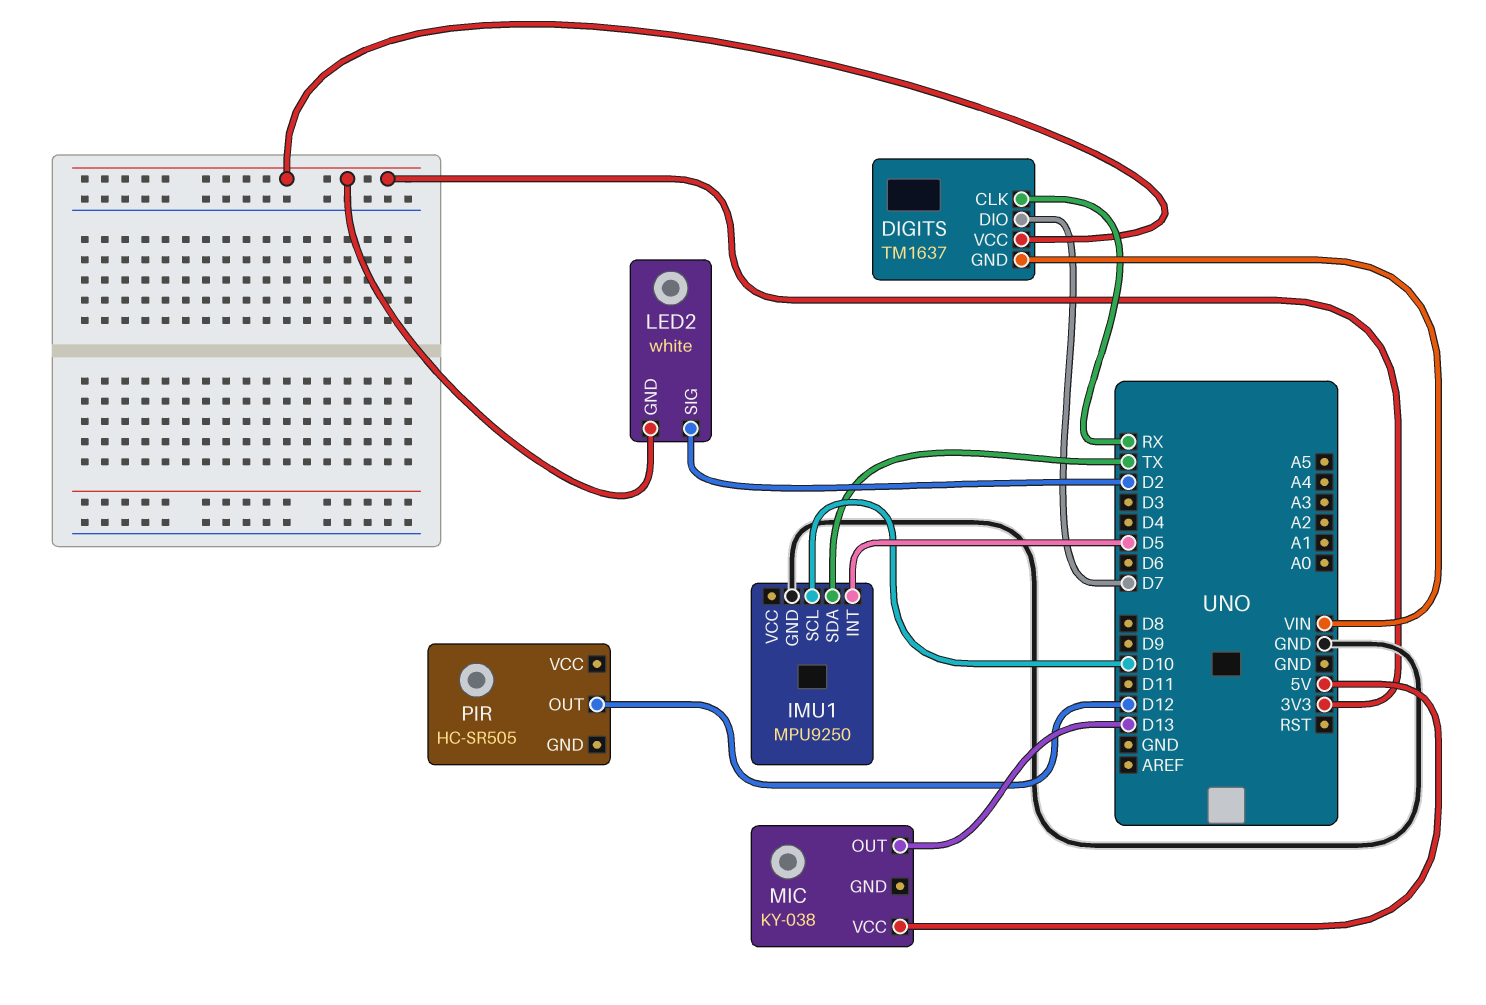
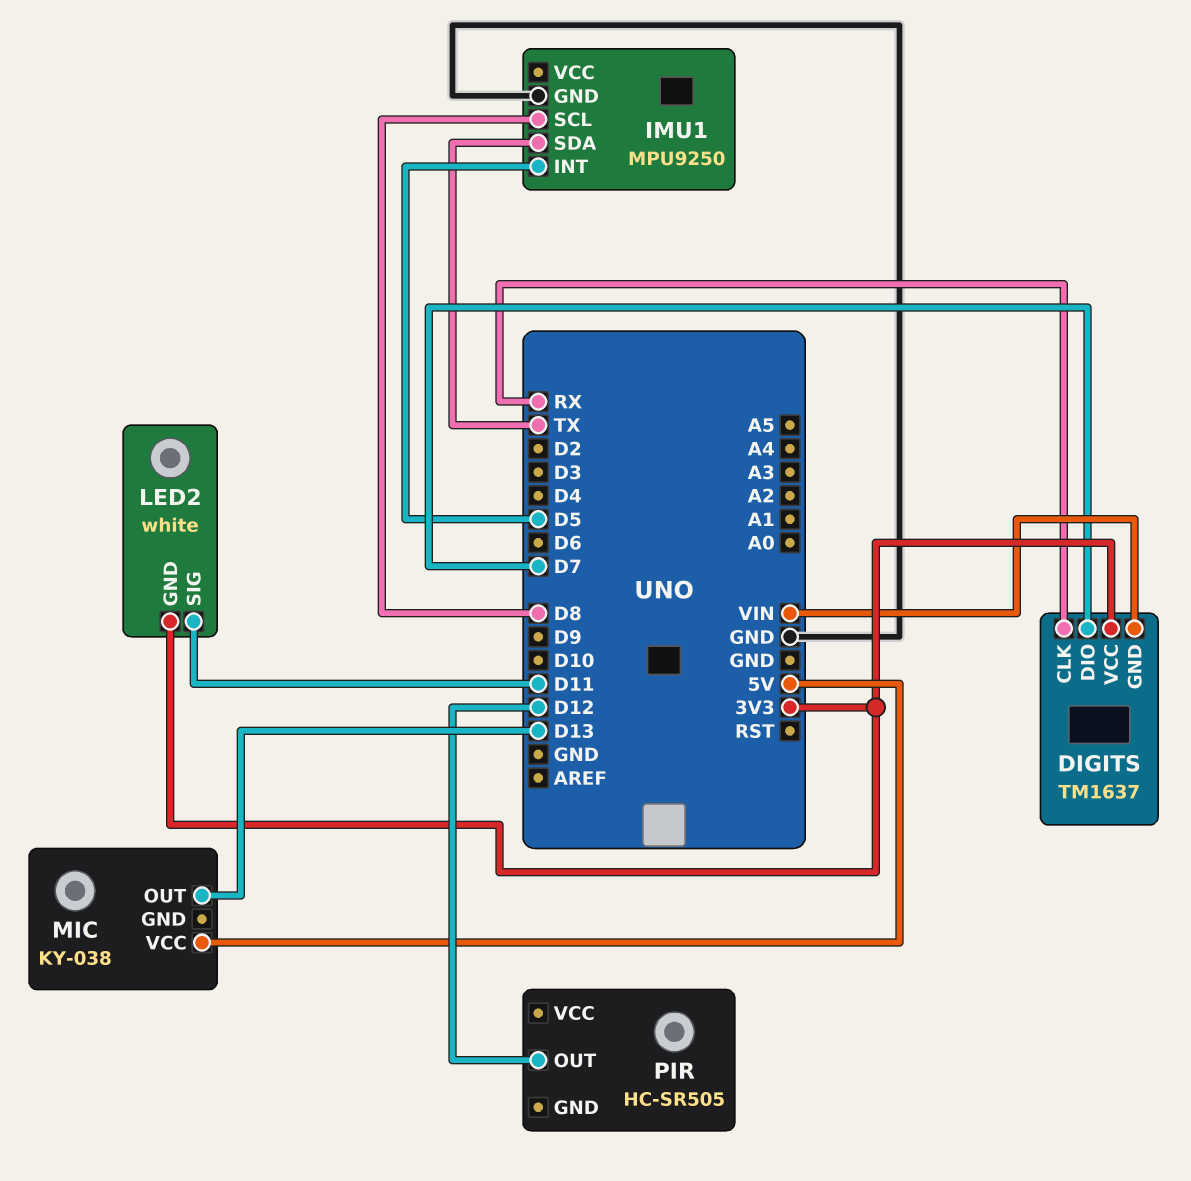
IMU1 pin SCL: D10 -> D8
LED2 pin SIG: D2 -> D11

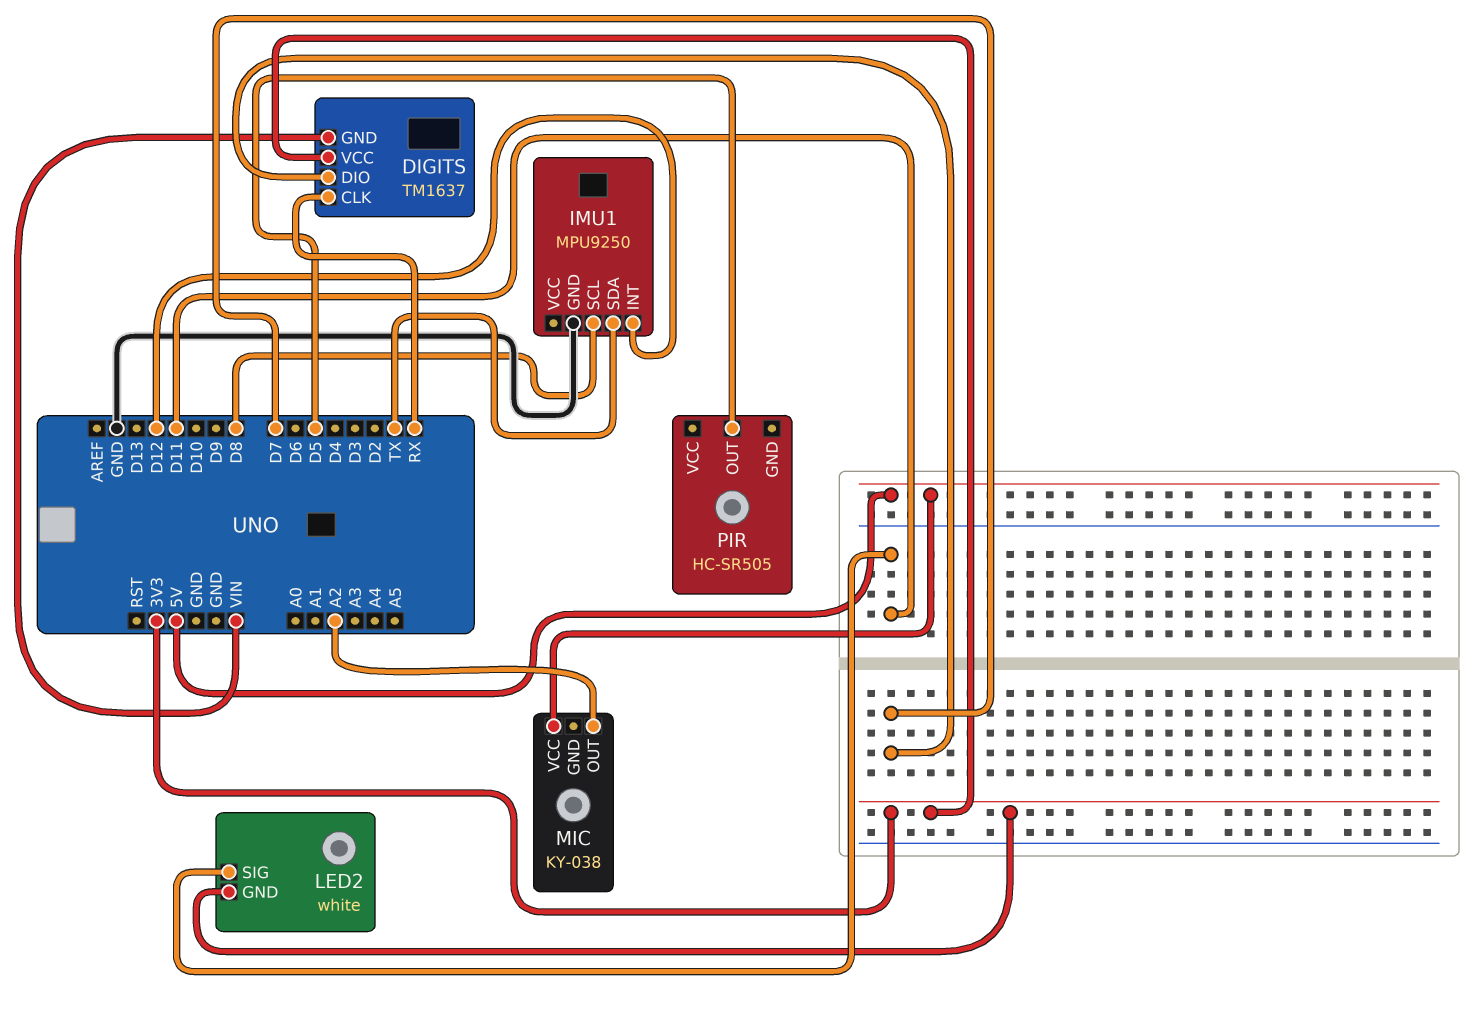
IMU1 pin INT: D5 -> D12
MIC pin OUT: D13 -> A2
PIR pin OUT: D12 -> D5

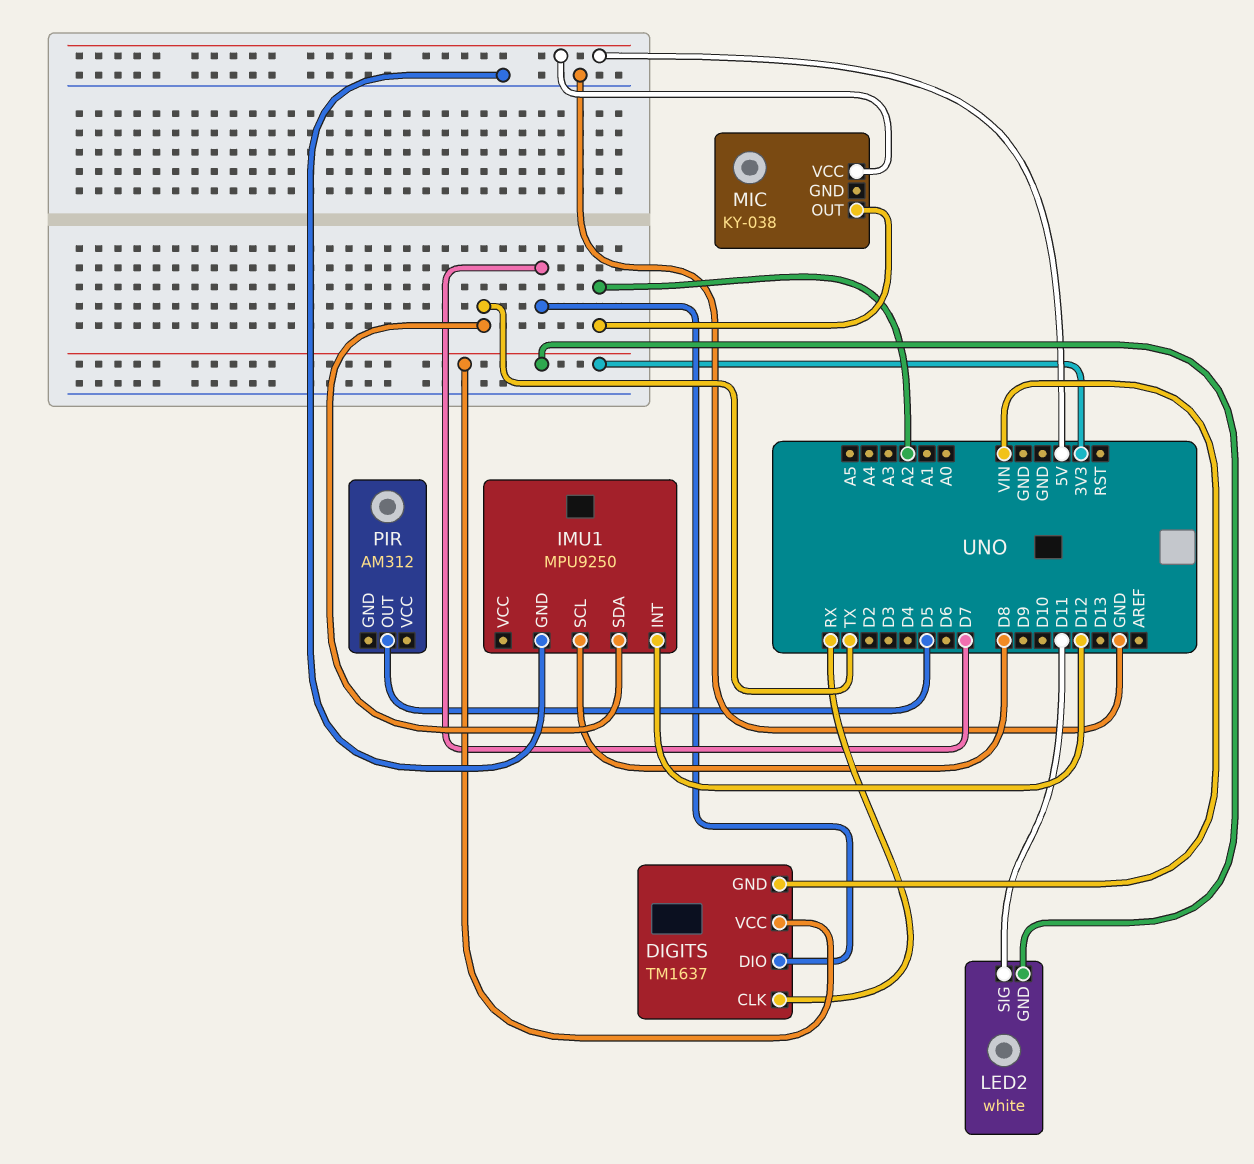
PIR: HC-SR505 -> AM312

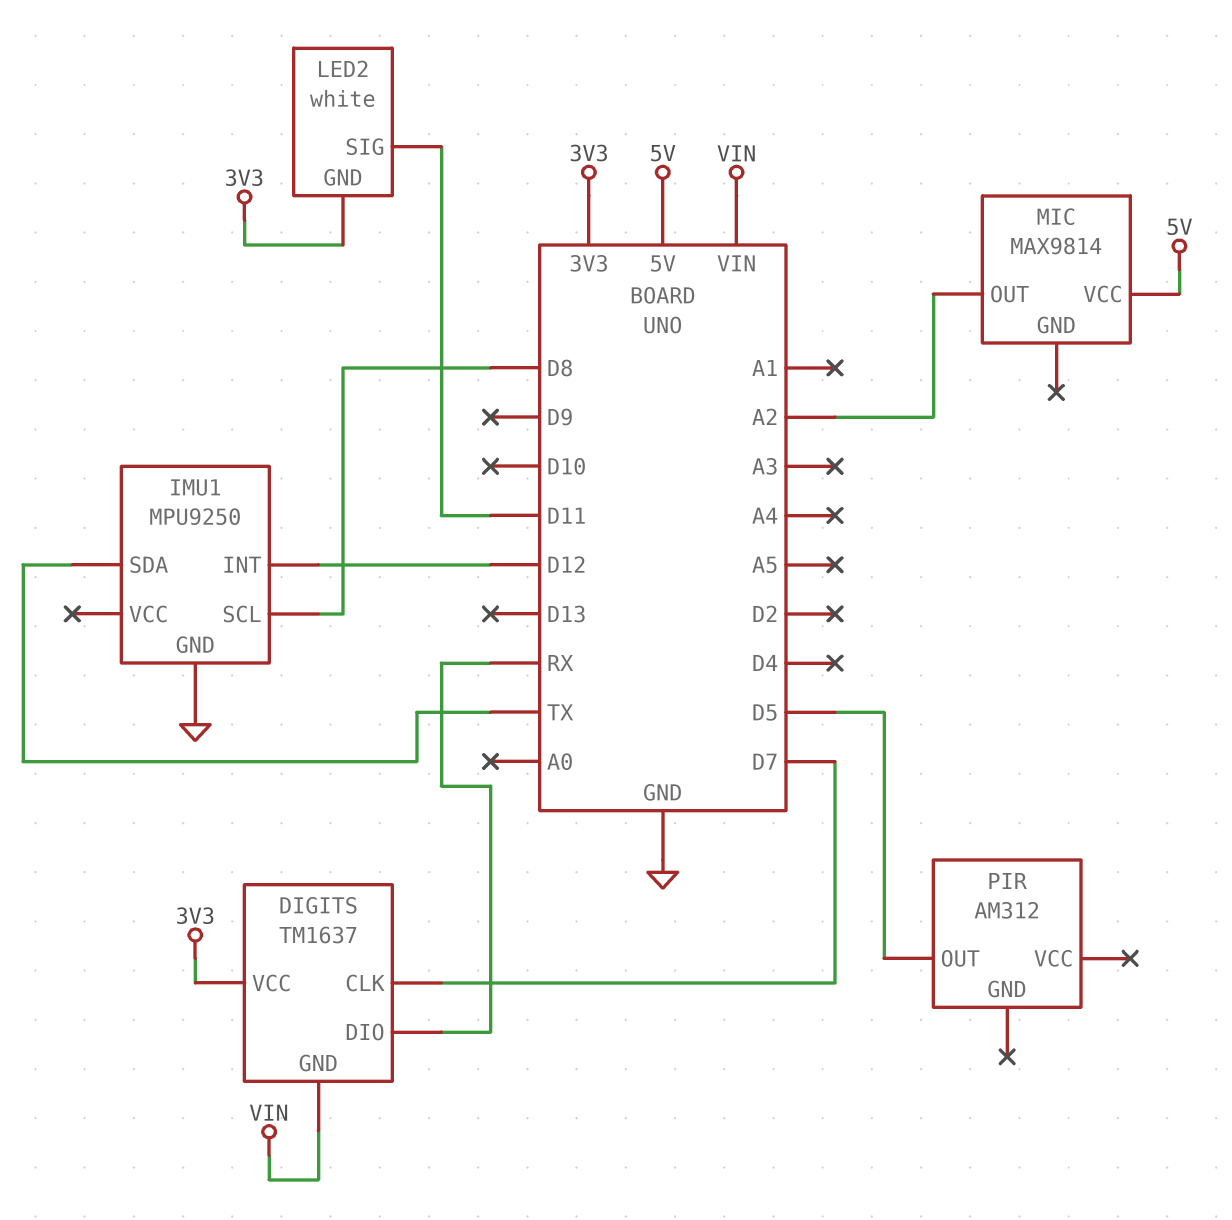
DIGITS pin CLK: RX -> D7
DIGITS pin DIO: D7 -> RX
MIC: KY-038 -> MAX9814

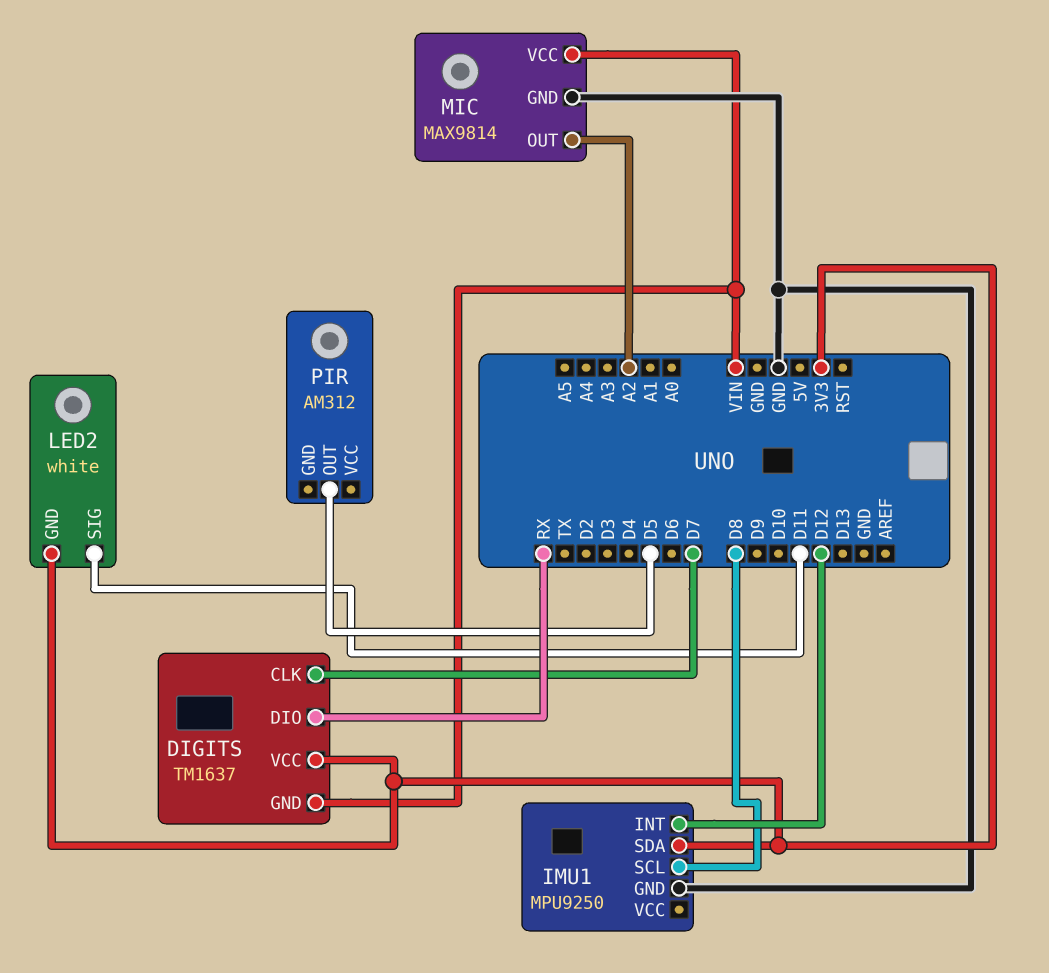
IMU1 pin SDA: TX -> 3V3
MIC pin GND: none -> GND
MIC pin VCC: 5V -> VIN

